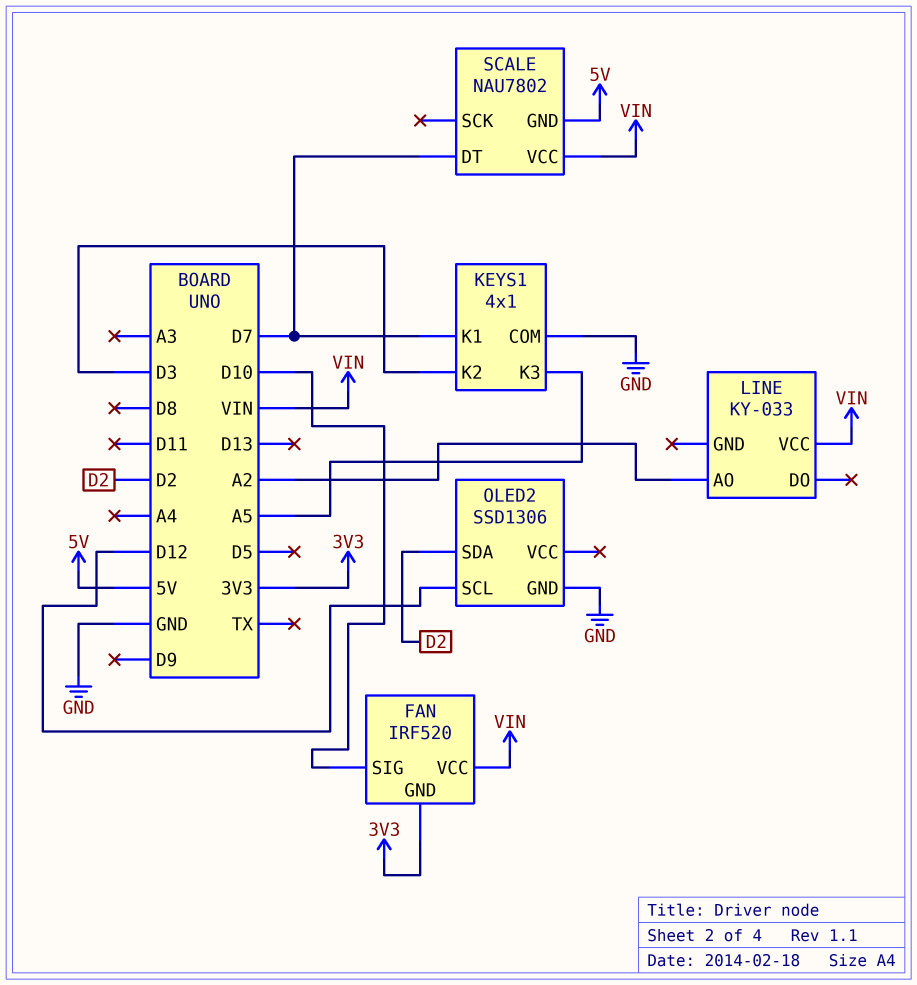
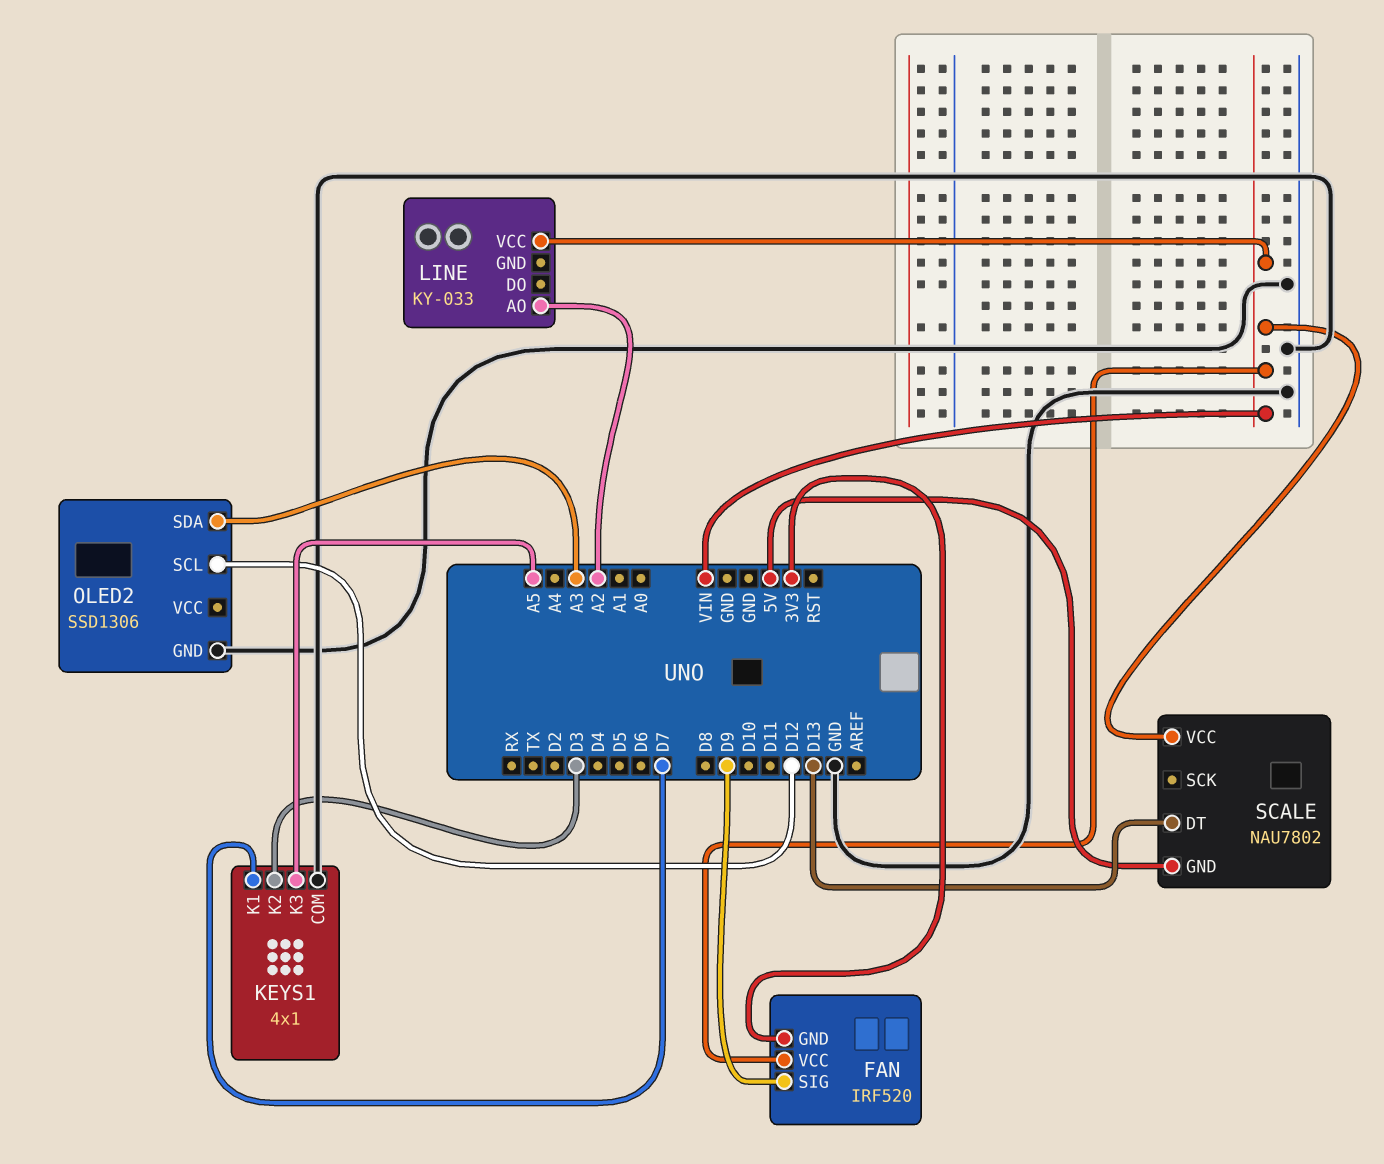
FAN pin SIG: D10 -> D9
OLED2 pin SDA: D2 -> A3
SCALE pin DT: D7 -> D13

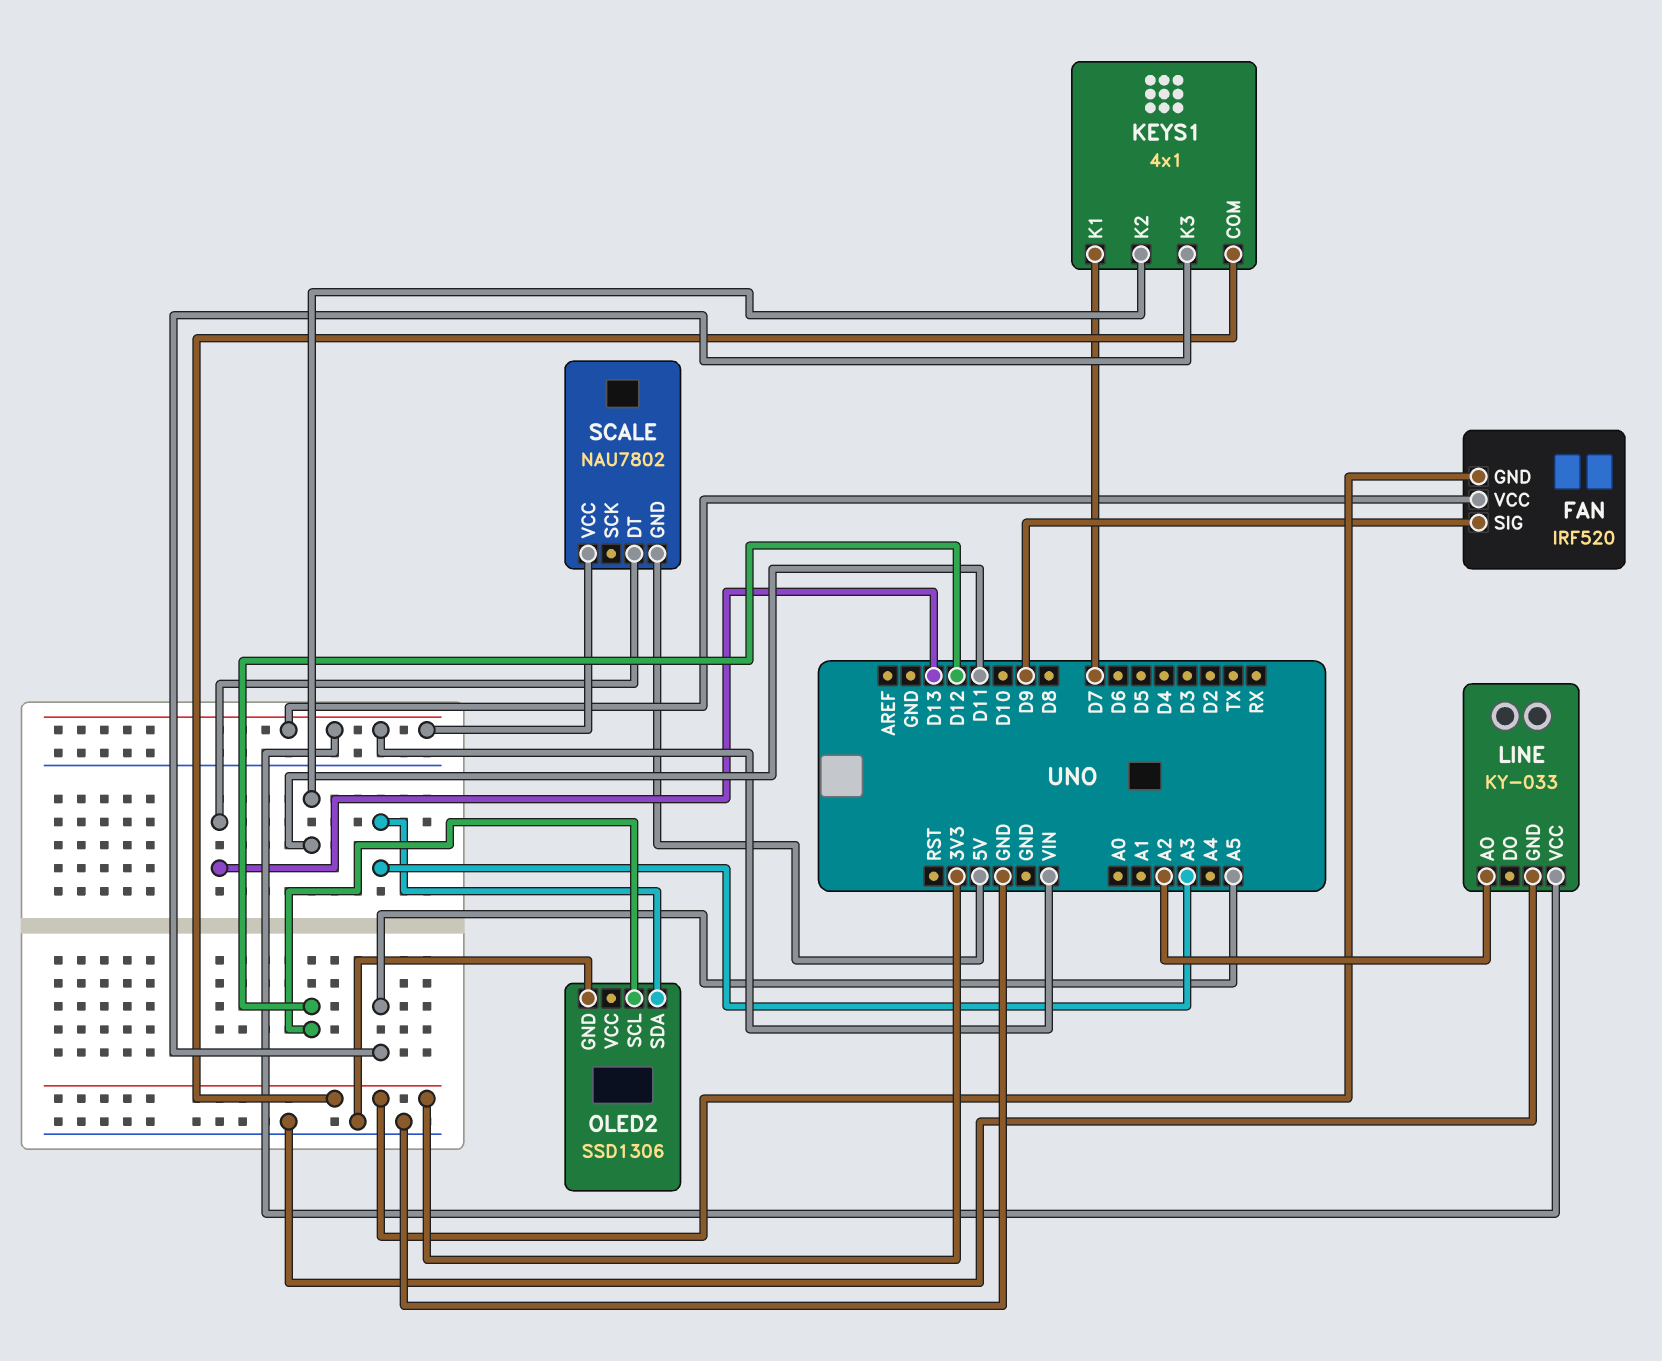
KEYS1 pin COM: GND -> 3V3
KEYS1 pin K2: D3 -> D11
LINE pin GND: none -> GND

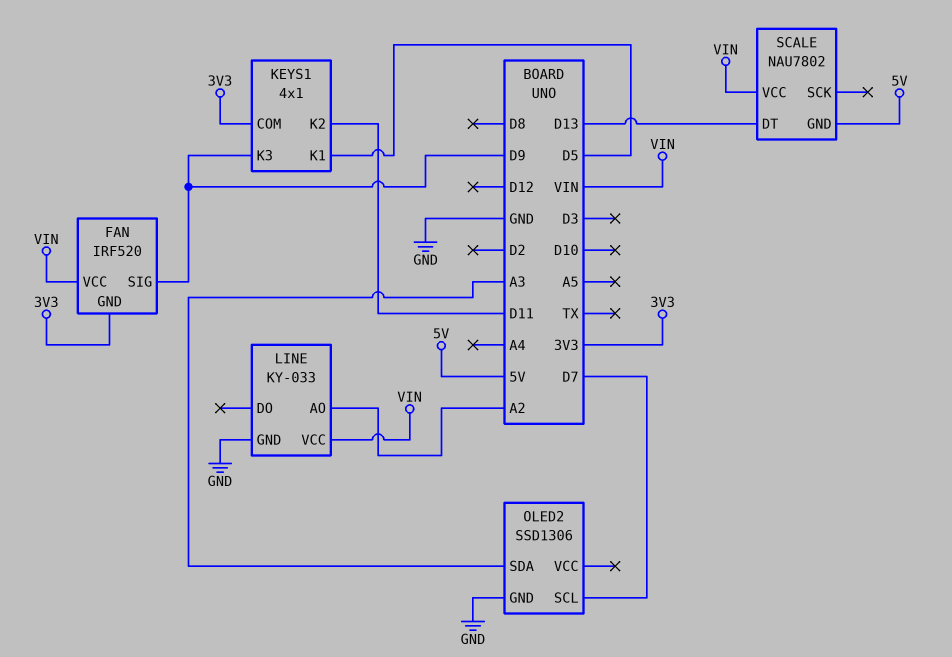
KEYS1 pin K1: D7 -> D5
KEYS1 pin K3: A5 -> D9
OLED2 pin SCL: D12 -> D7

